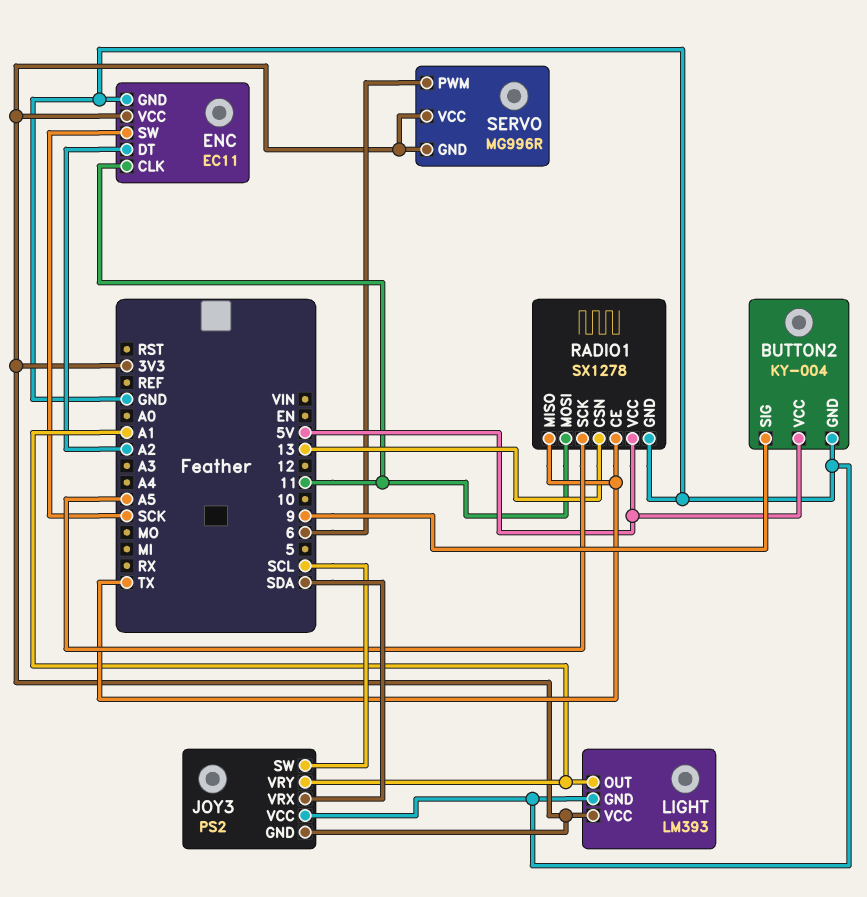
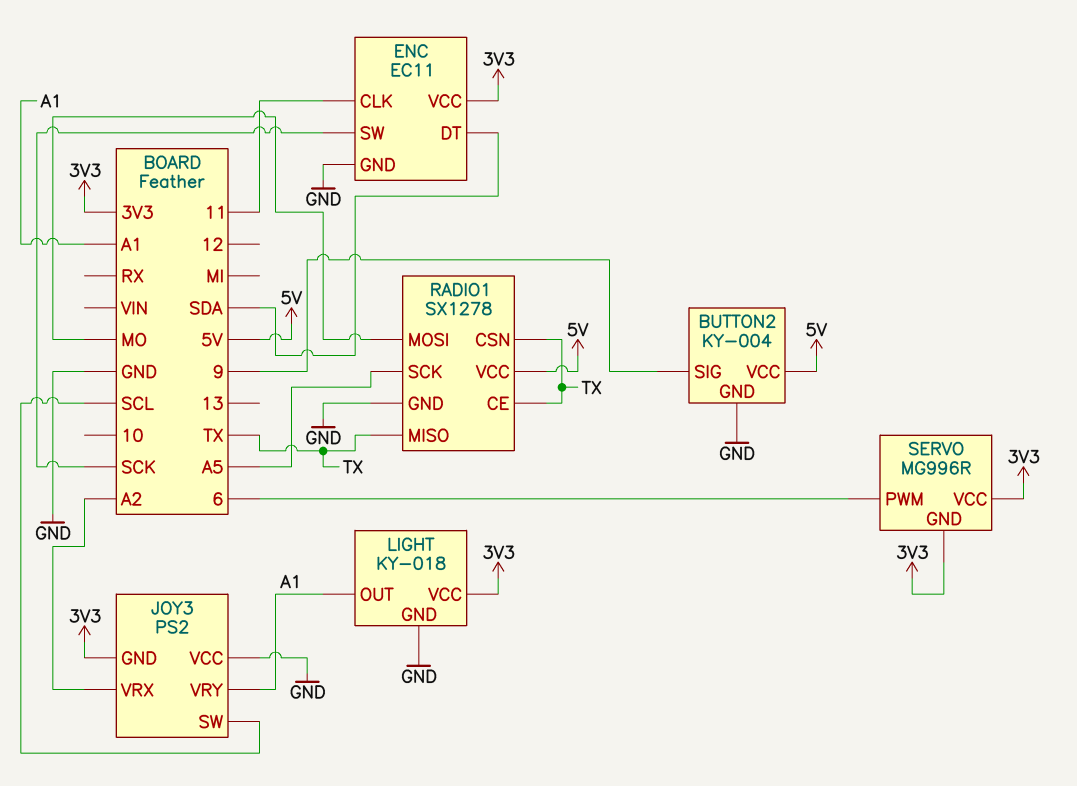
ENC pin DT: A2 -> SDA
JOY3 pin VRX: SDA -> A2
LIGHT: LM393 -> KY-018
RADIO1 pin CSN: 13 -> TX
RADIO1 pin MOSI: 11 -> MO

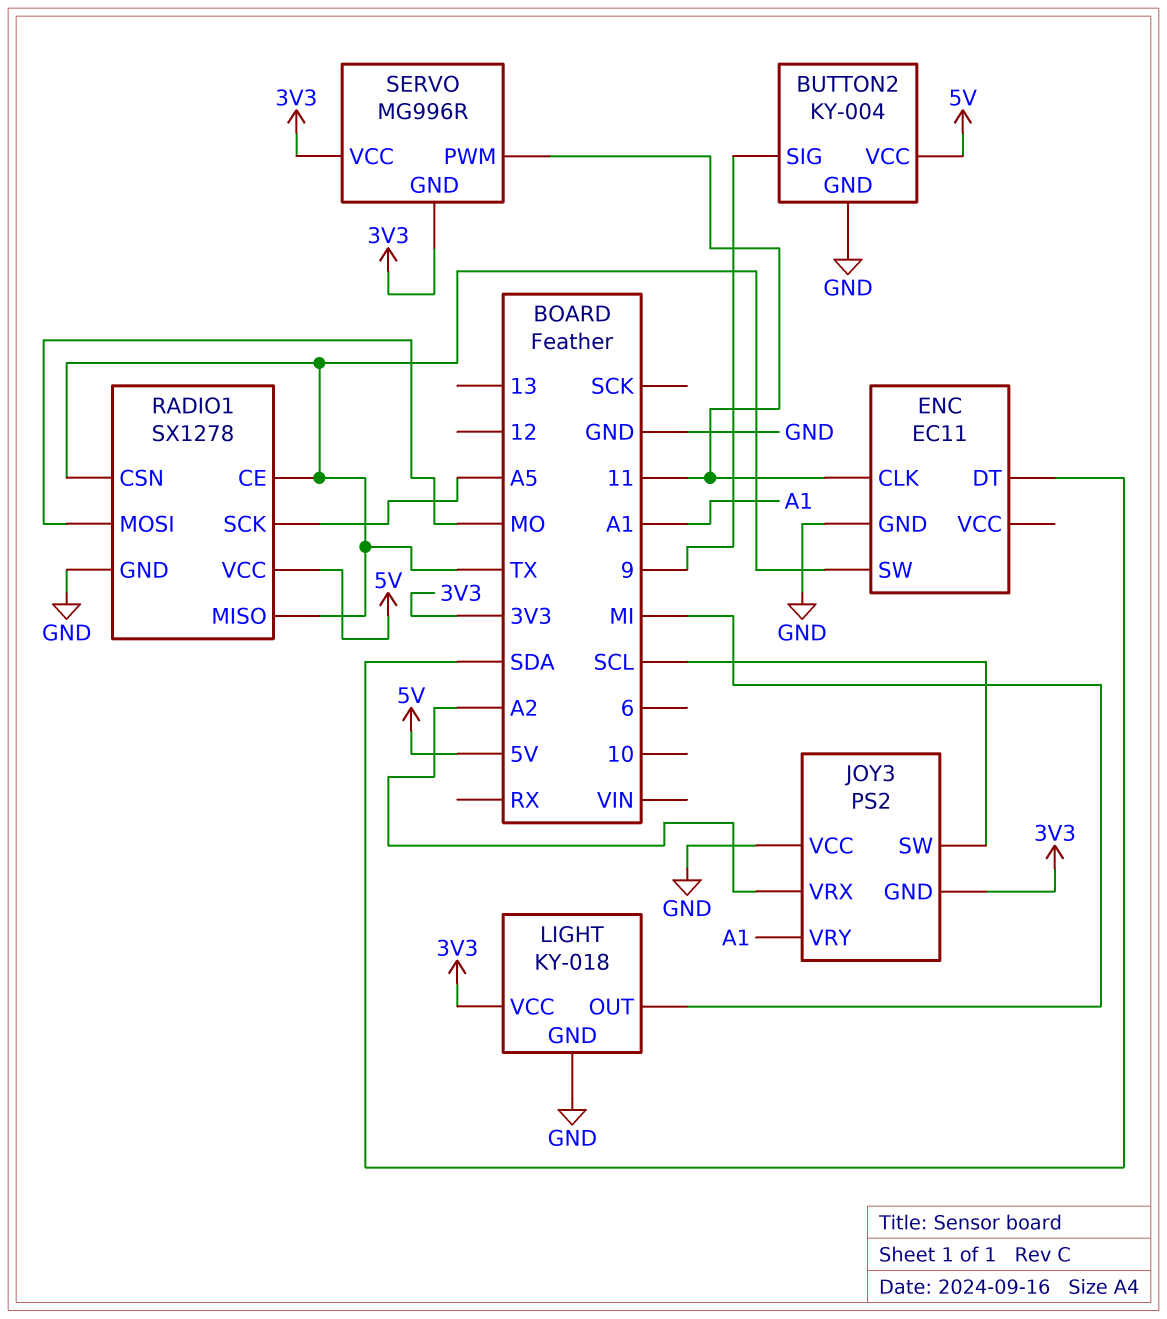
ENC pin SW: SCK -> TX
ENC pin VCC: 3V3 -> none
LIGHT pin OUT: A1 -> MI
SERVO pin PWM: 6 -> 11

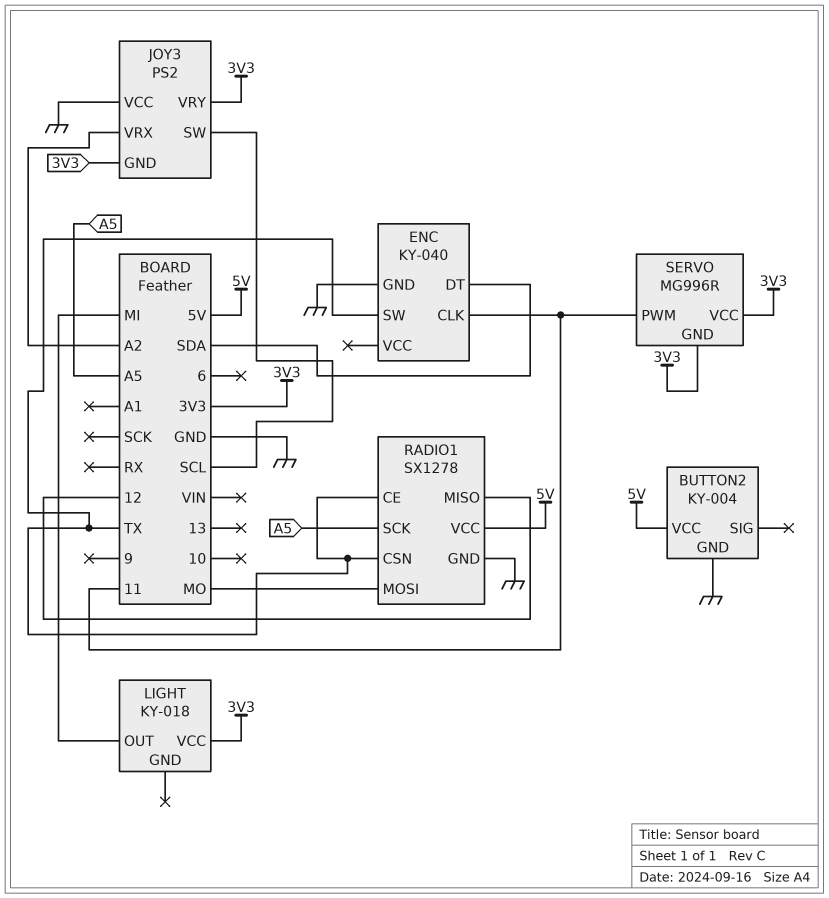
BUTTON2 pin SIG: 9 -> none
ENC: EC11 -> KY-040
JOY3 pin VRY: A1 -> 3V3
LIGHT pin GND: GND -> none
RADIO1 pin MISO: TX -> 12

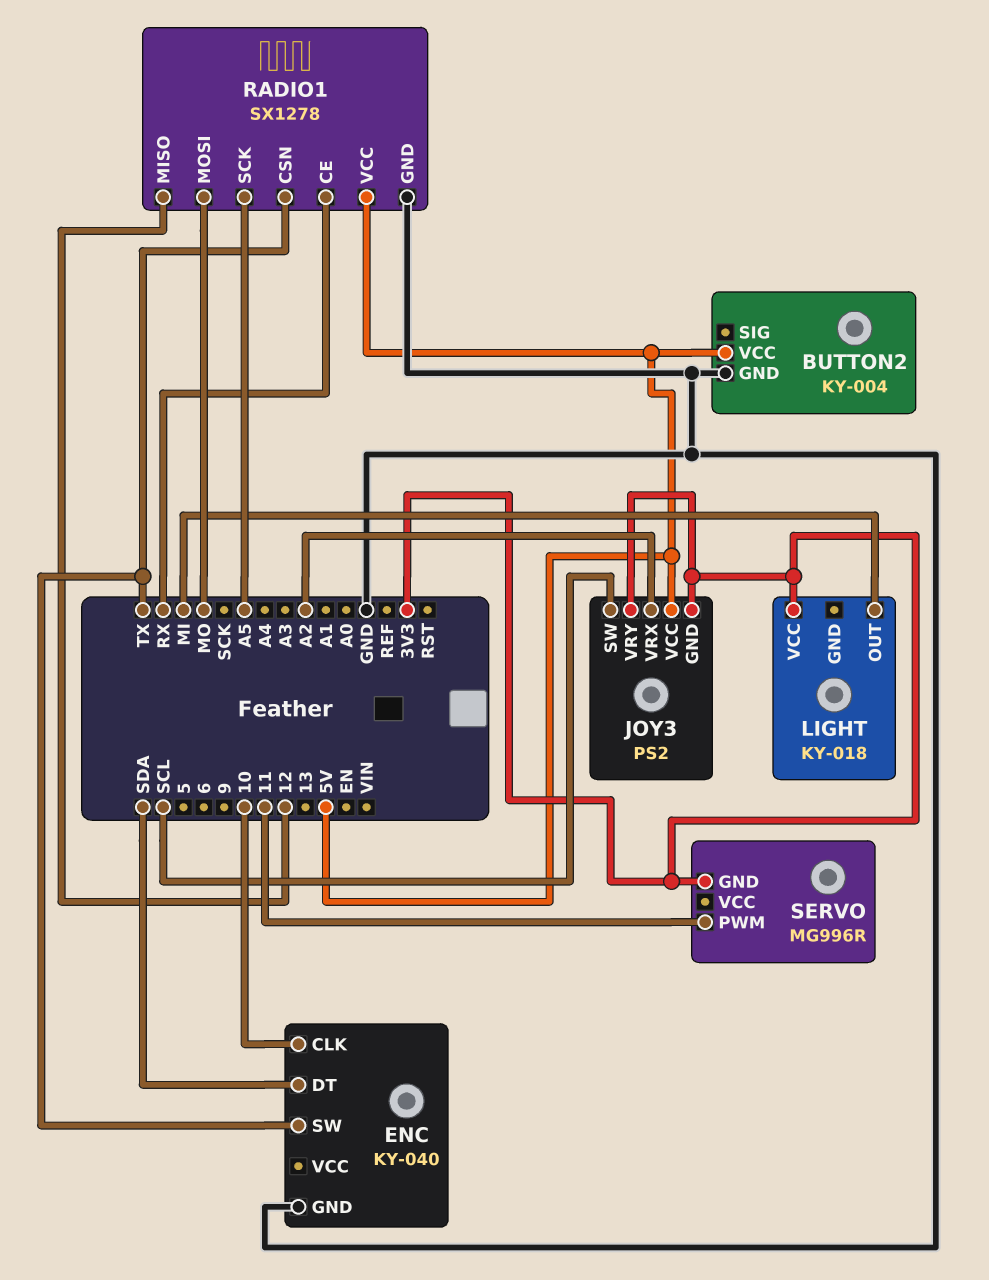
ENC pin CLK: 11 -> 10
JOY3 pin VCC: GND -> 5V
RADIO1 pin CE: TX -> RX
SERVO pin VCC: 3V3 -> none

